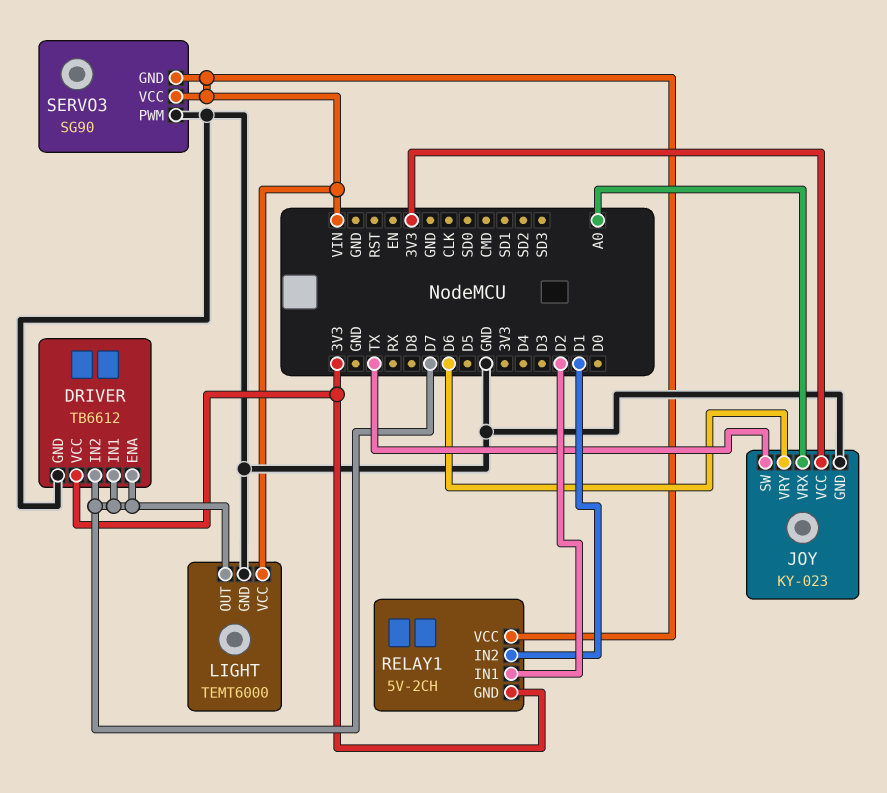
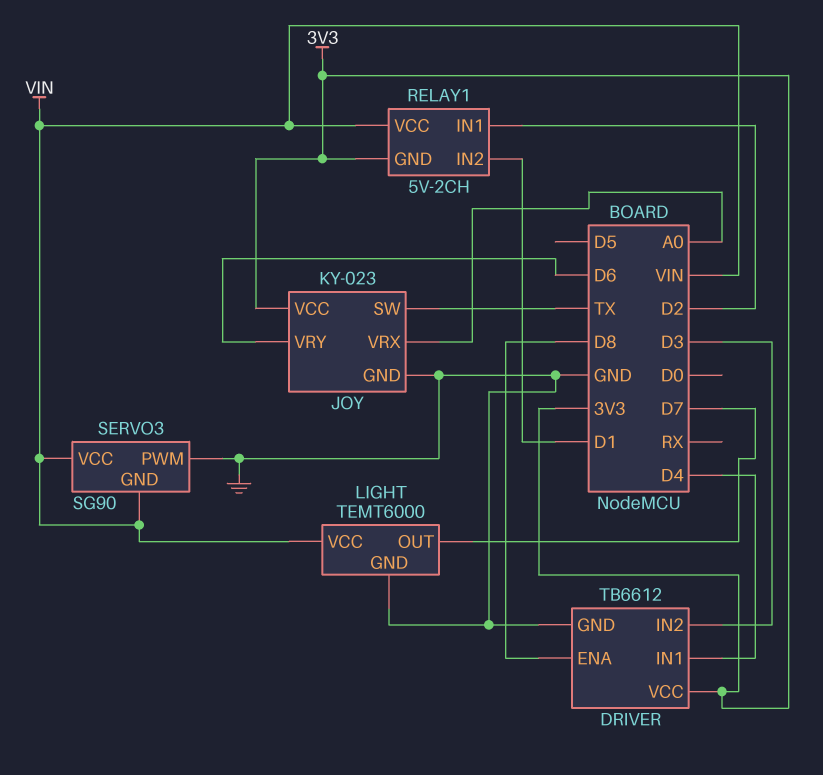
DRIVER pin ENA: D7 -> D8
DRIVER pin IN1: D7 -> D4
DRIVER pin IN2: D7 -> D3

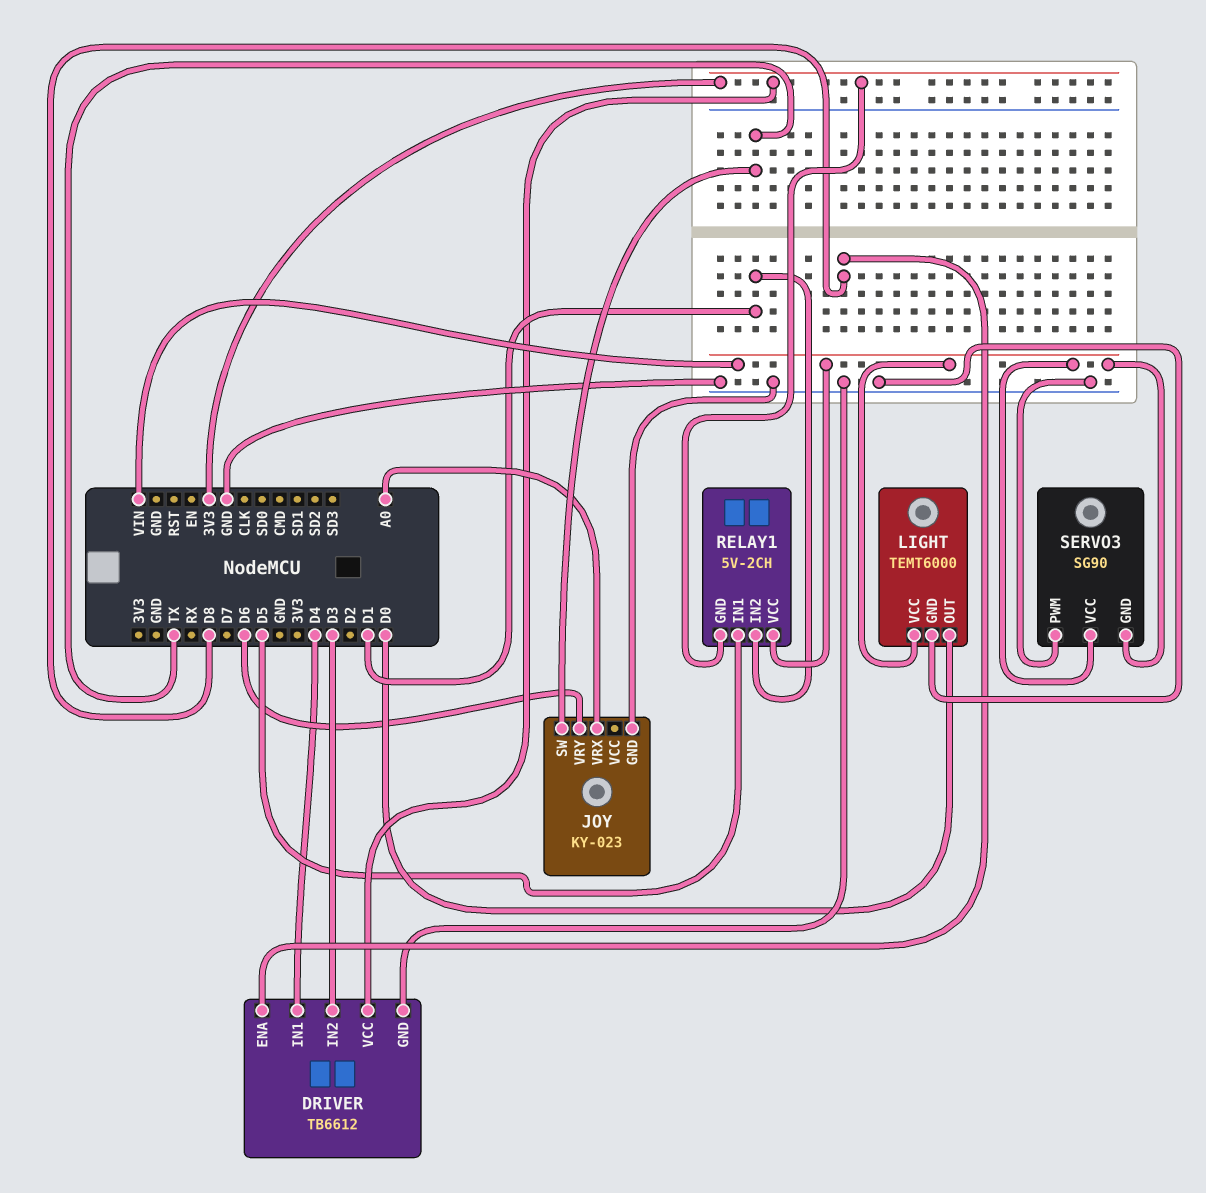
JOY pin VCC: 3V3 -> none
LIGHT pin OUT: D7 -> D0
RELAY1 pin IN1: D2 -> D5

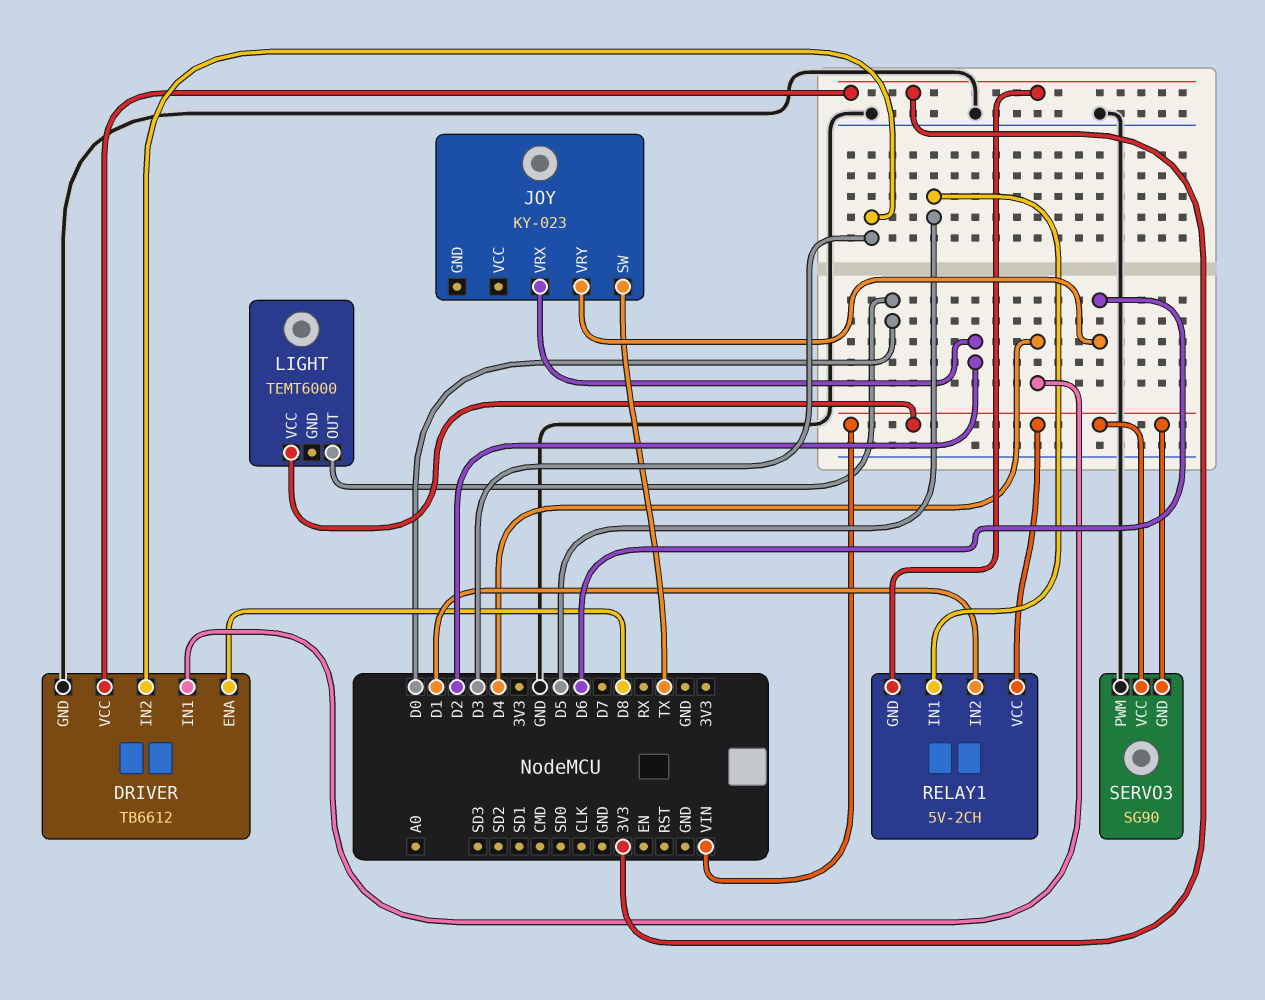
JOY pin GND: GND -> none
JOY pin VRX: A0 -> D2
LIGHT pin GND: GND -> none

